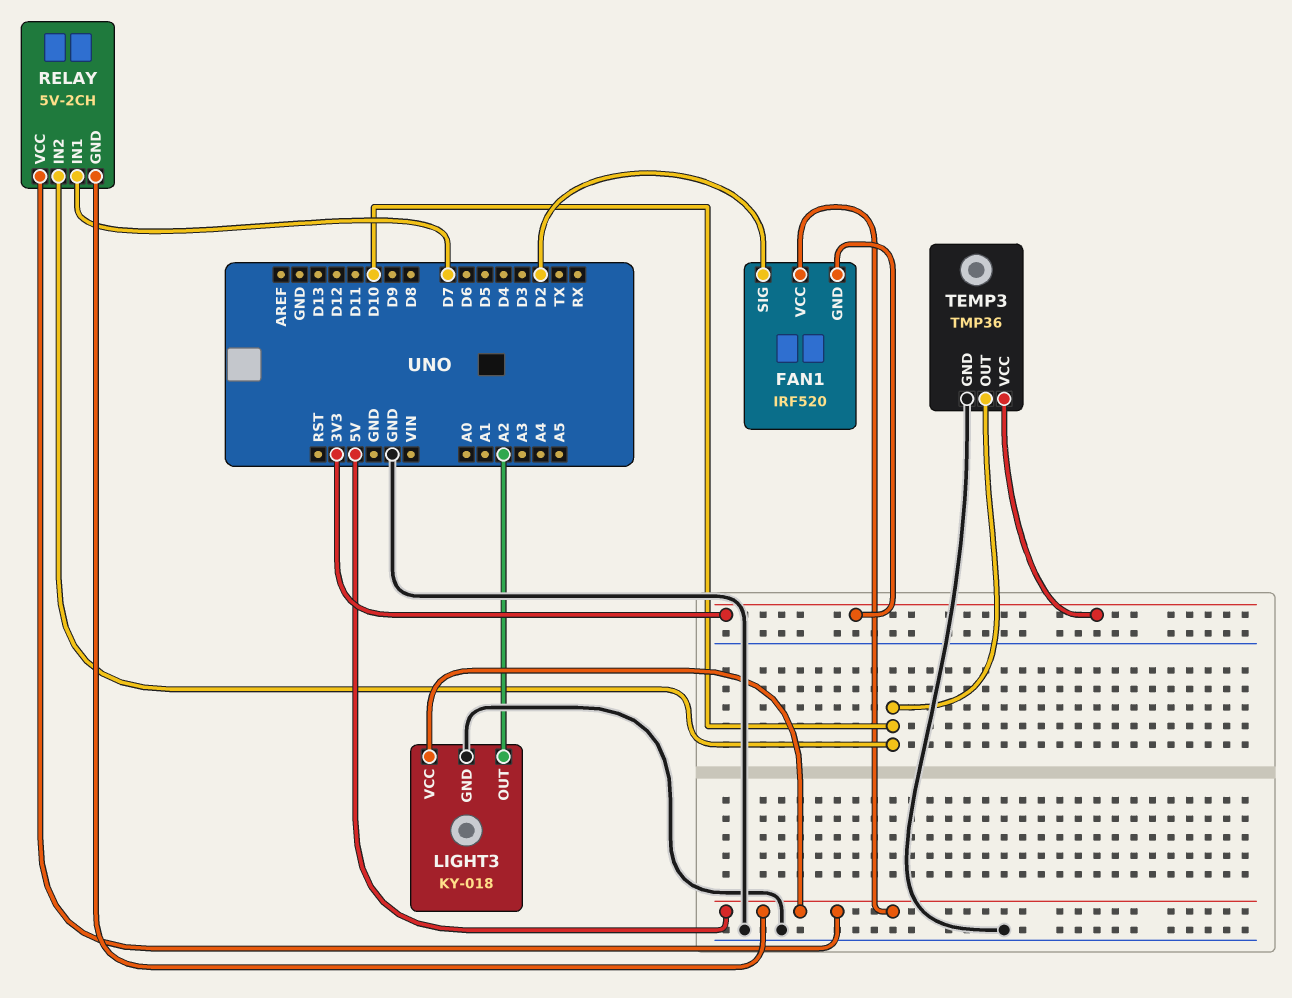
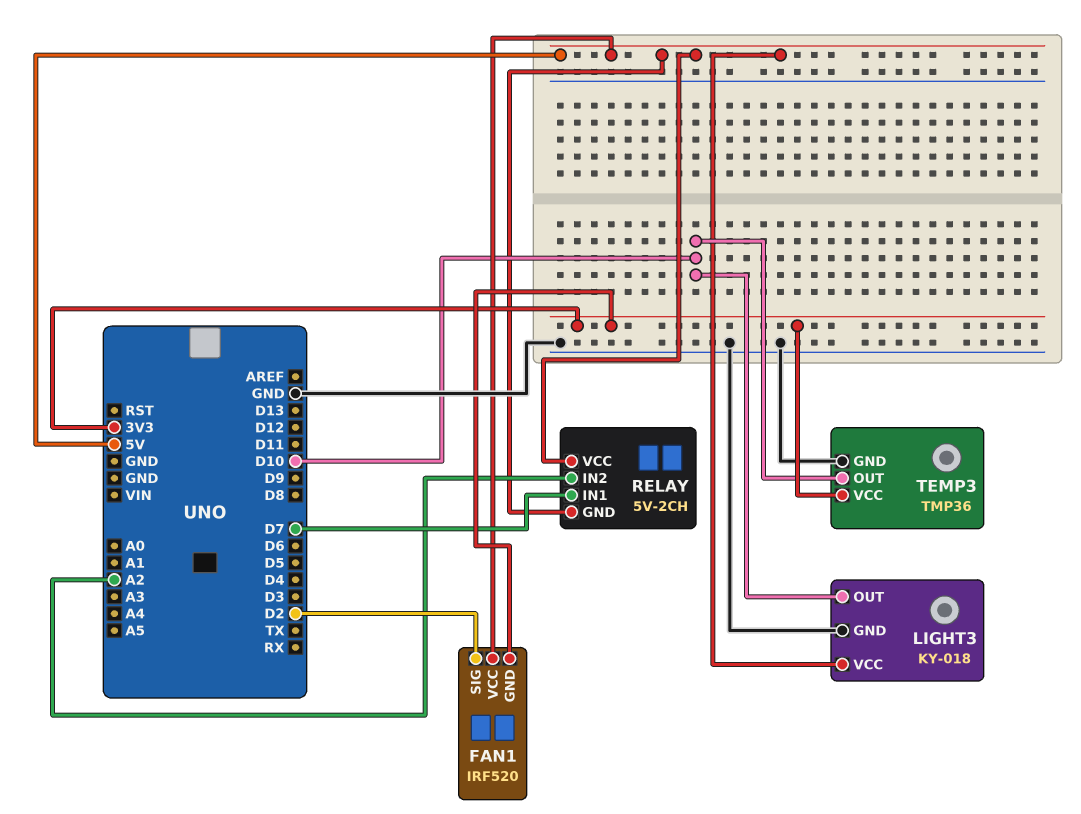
LIGHT3 pin OUT: A2 -> D10
RELAY pin IN2: D10 -> A2

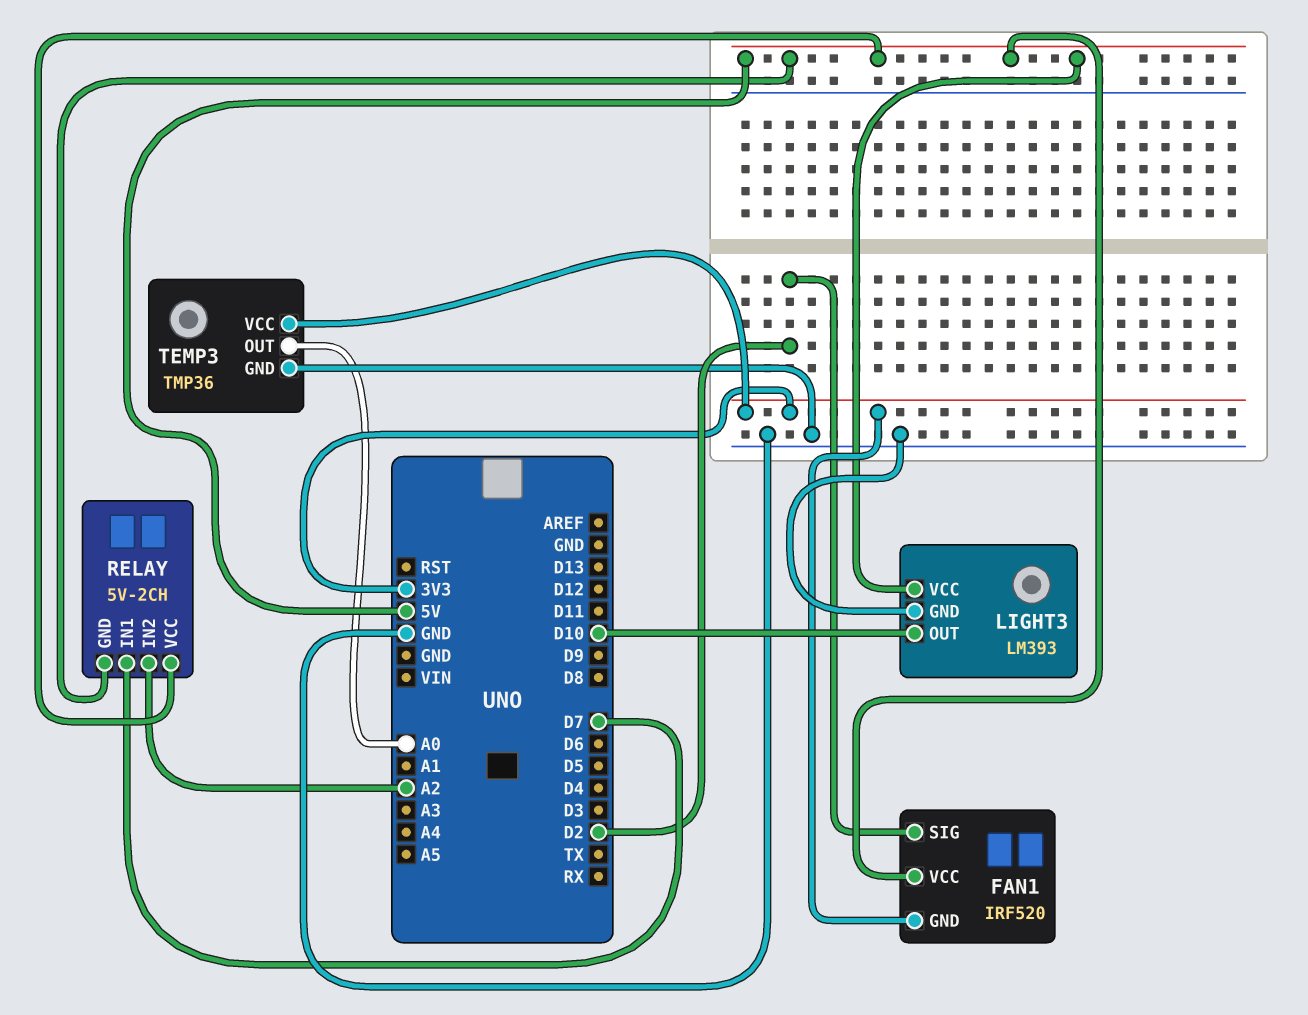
LIGHT3: KY-018 -> LM393
TEMP3 pin OUT: D10 -> A0

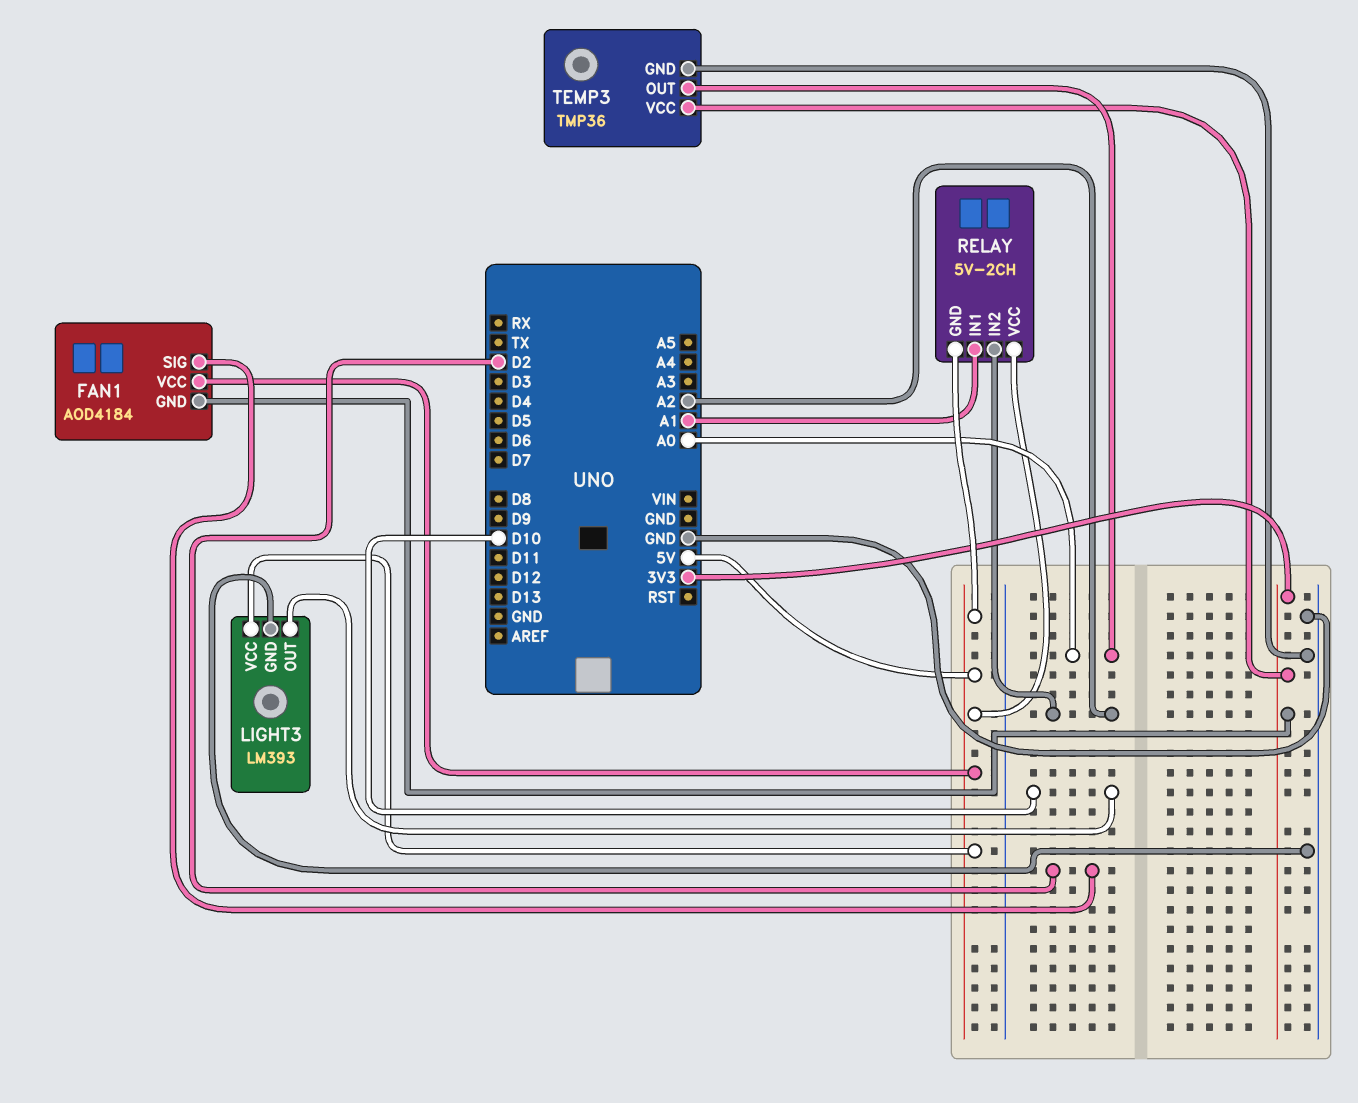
FAN1: IRF520 -> AOD4184
RELAY pin IN1: D7 -> A1

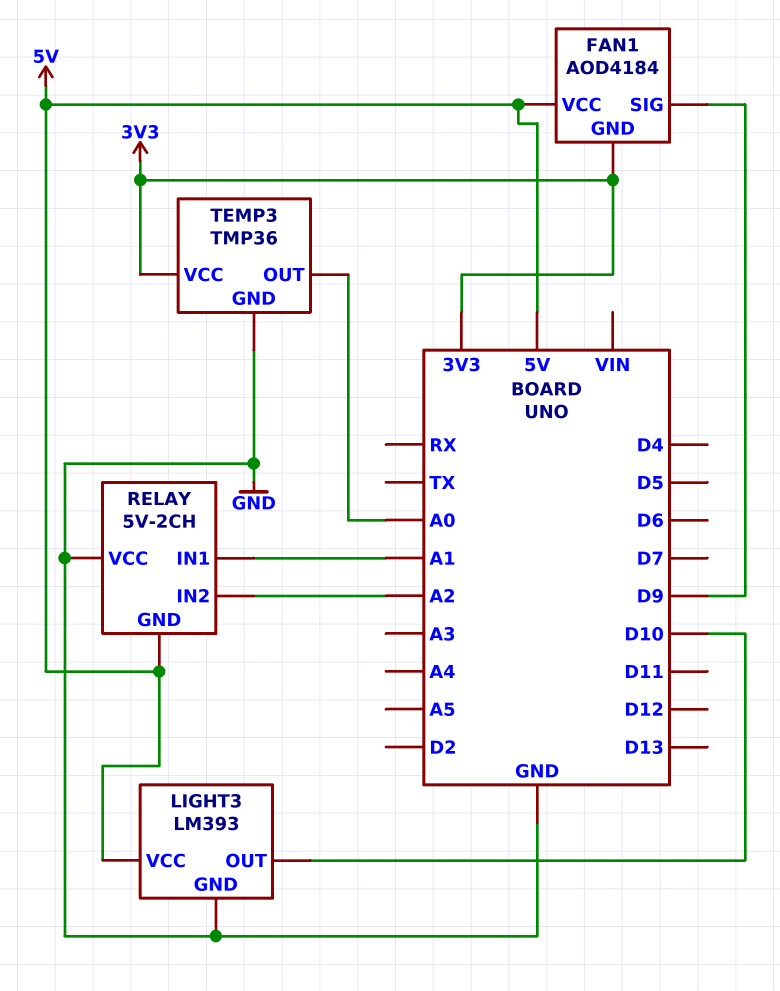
FAN1 pin SIG: D2 -> D9
RELAY pin VCC: 5V -> GND

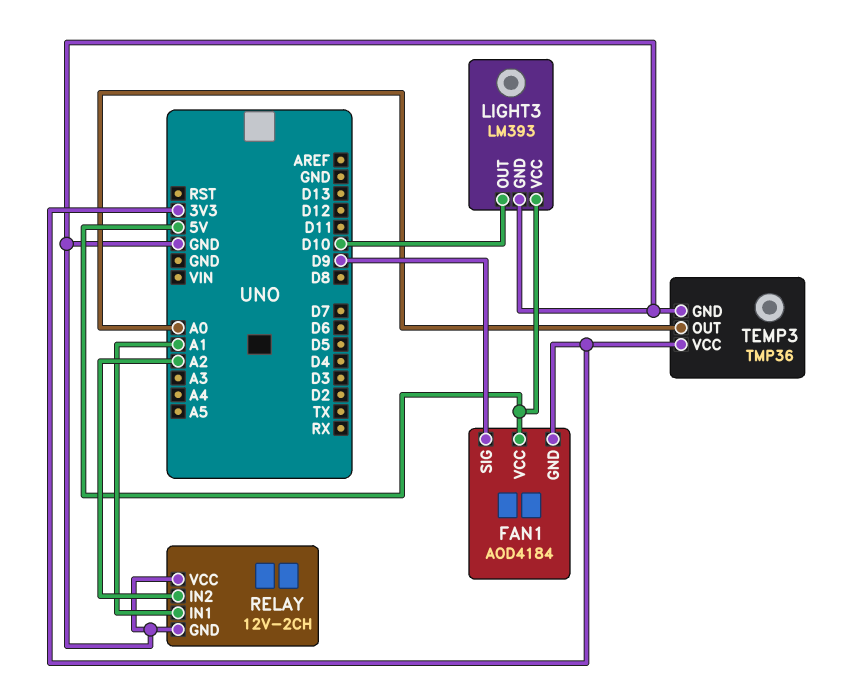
RELAY: 5V-2CH -> 12V-2CH
RELAY pin GND: 5V -> GND

